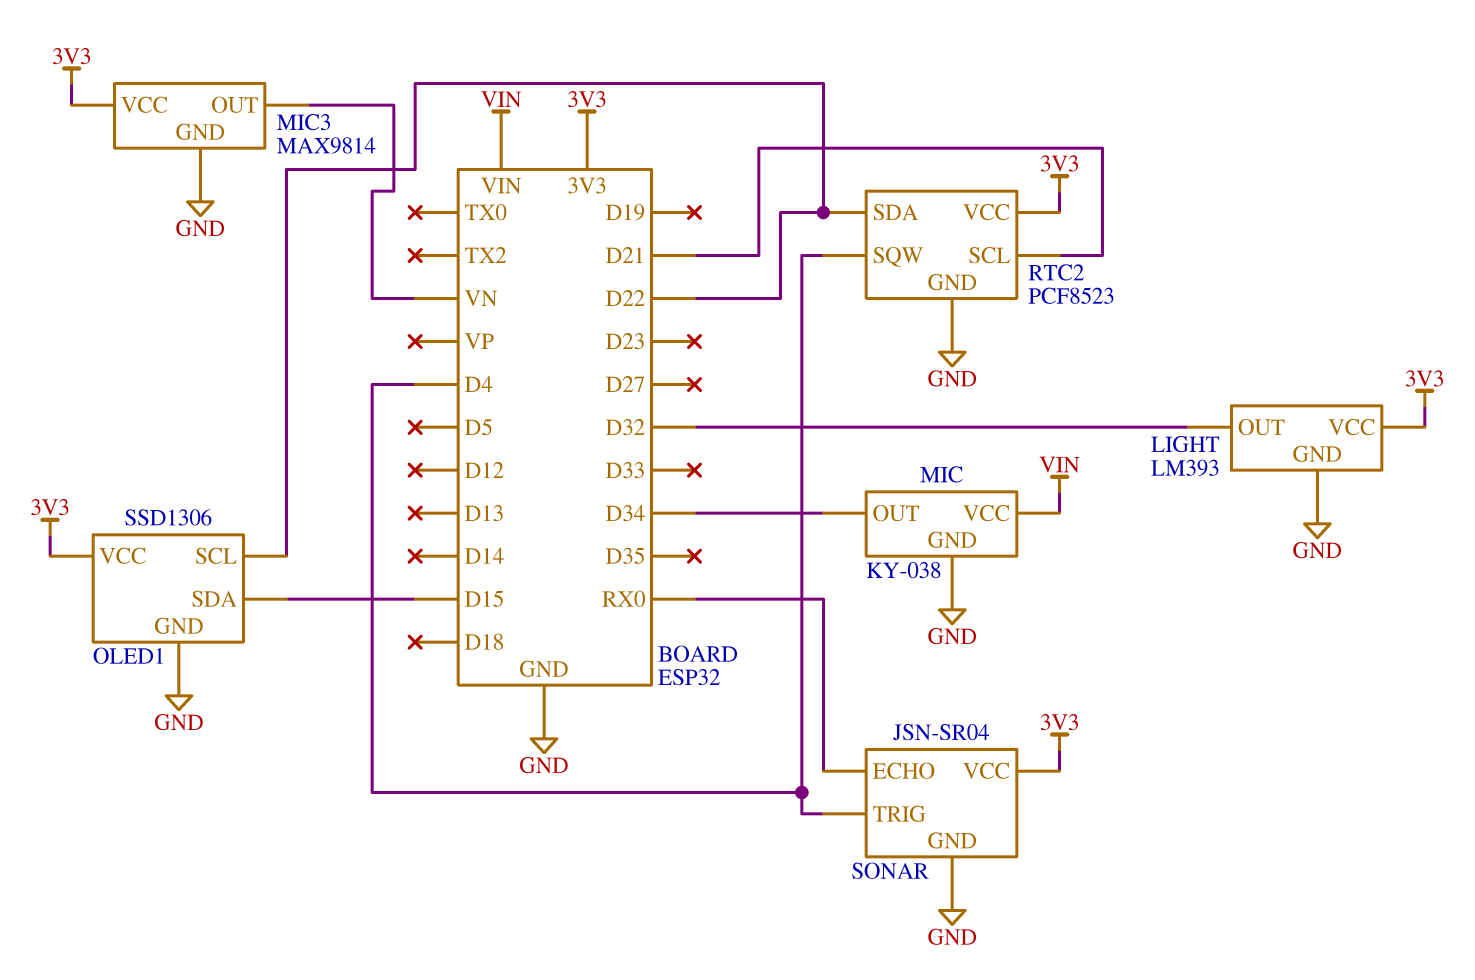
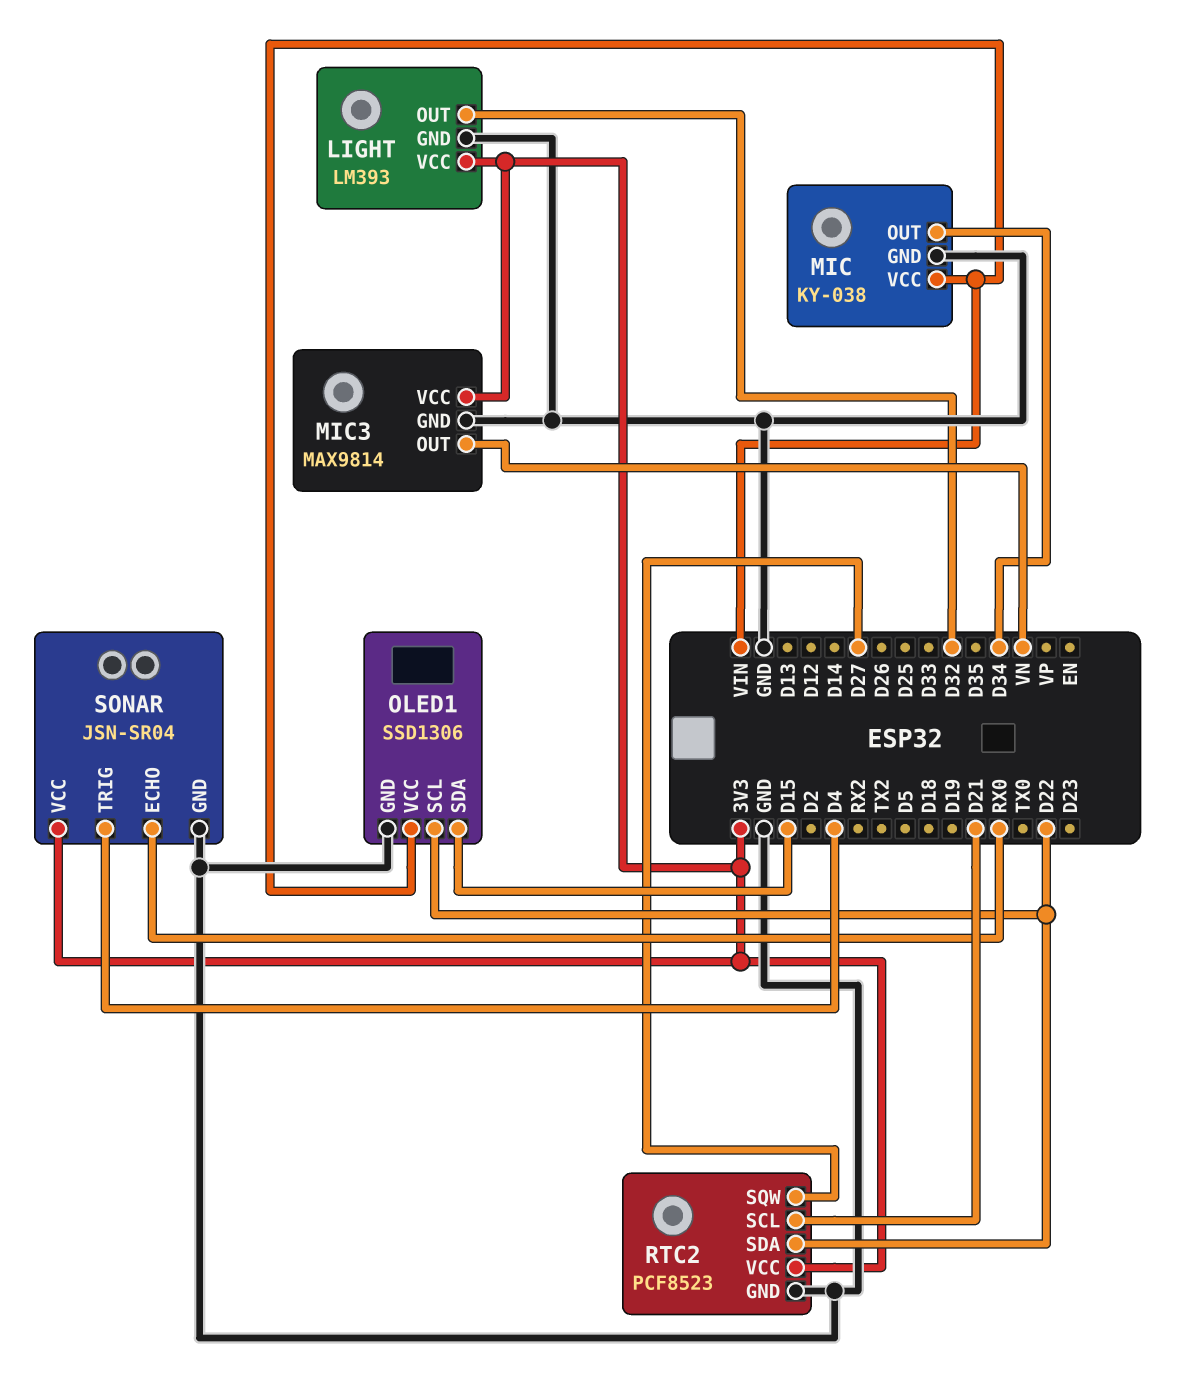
OLED1 pin VCC: 3V3 -> VIN
RTC2 pin SQW: D4 -> D27

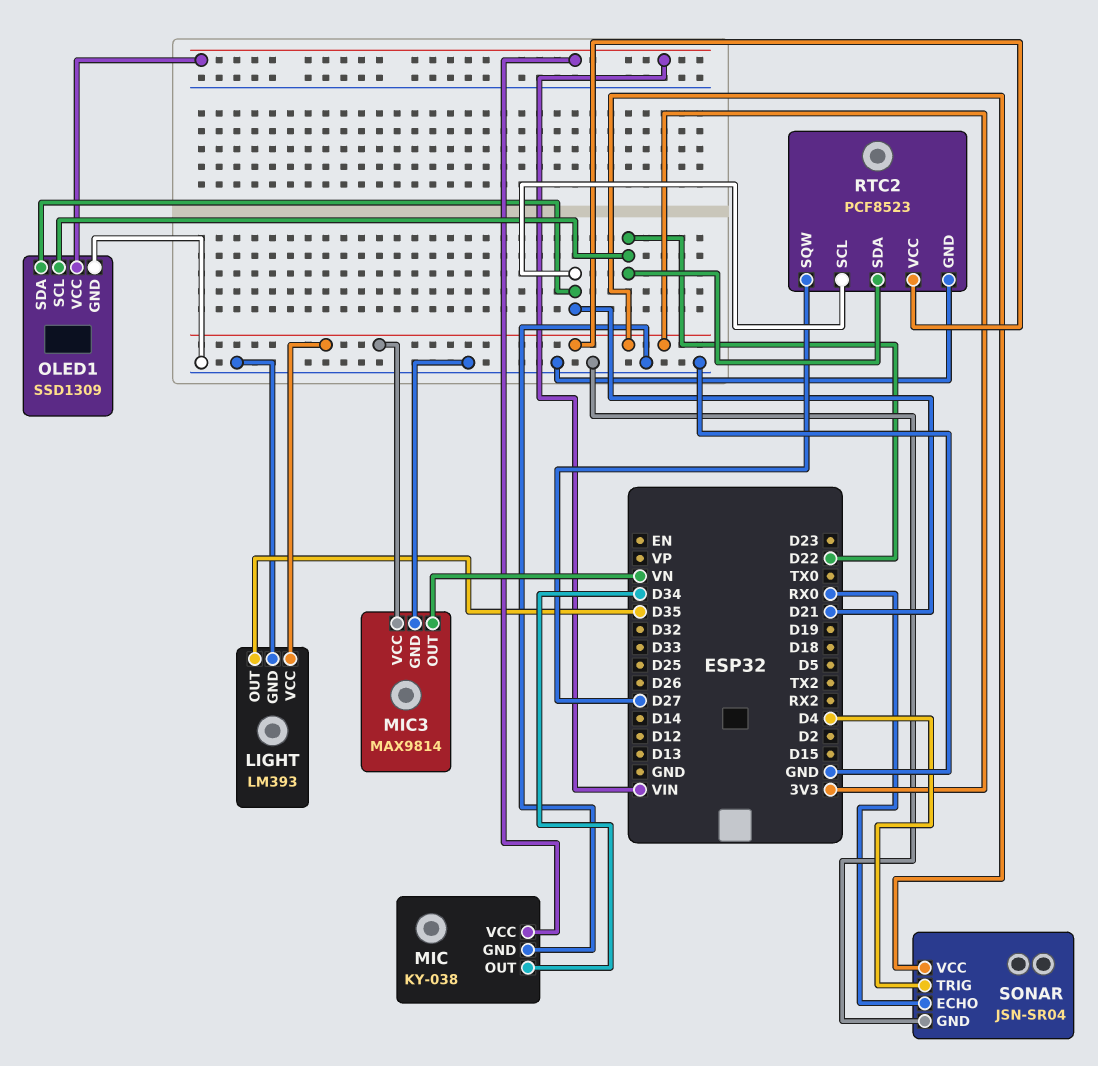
LIGHT pin OUT: D32 -> D35
OLED1: SSD1306 -> SSD1309
OLED1 pin SDA: D15 -> D21

